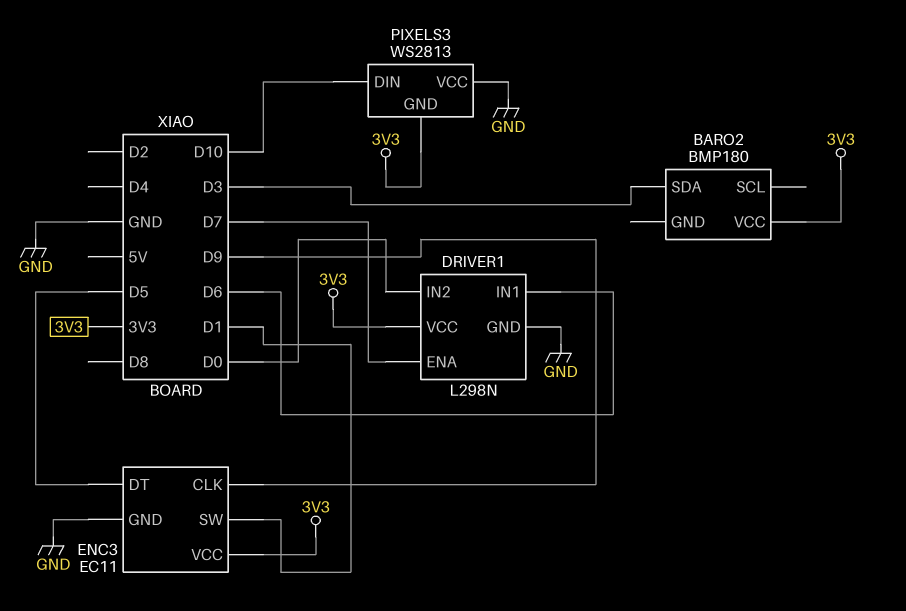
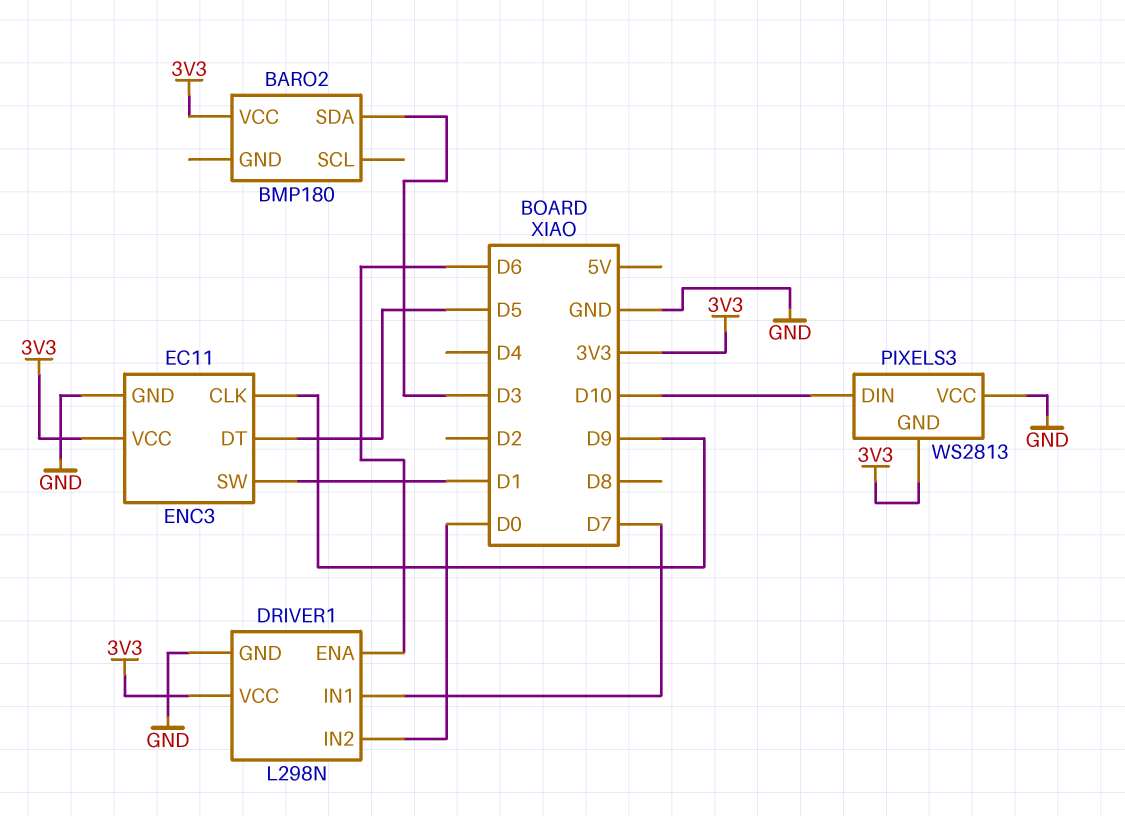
DRIVER1 pin ENA: D7 -> D6
DRIVER1 pin IN1: D6 -> D7

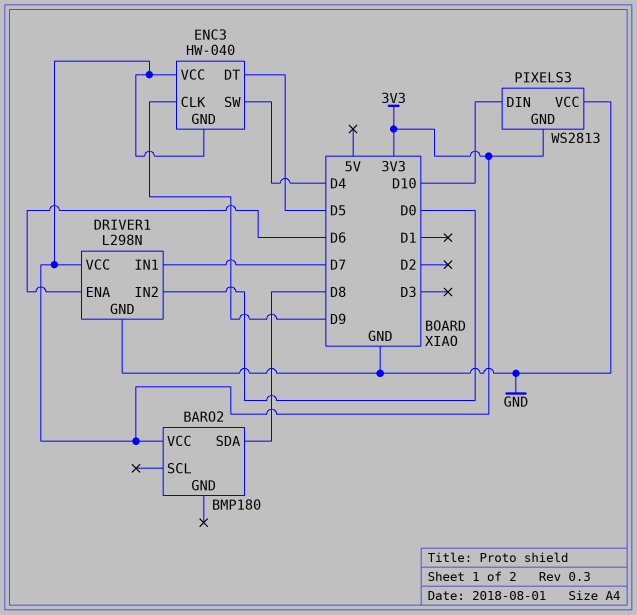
BARO2 pin SDA: D3 -> D8
ENC3: EC11 -> HW-040
ENC3 pin GND: GND -> 3V3
ENC3 pin SW: D1 -> D4

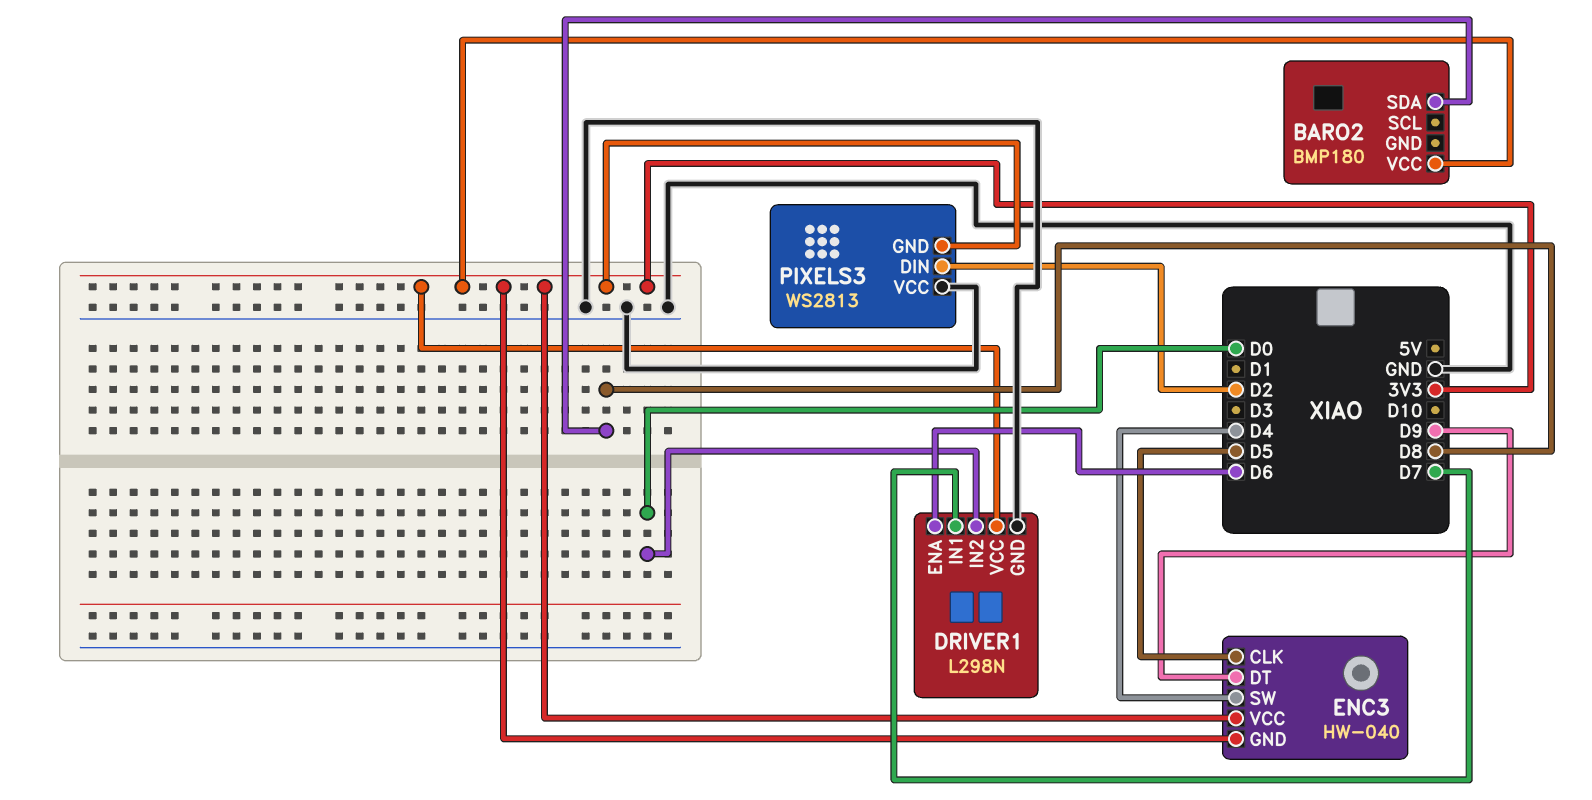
ENC3 pin CLK: D9 -> D5
ENC3 pin DT: D5 -> D9
PIXELS3 pin DIN: D10 -> D2

